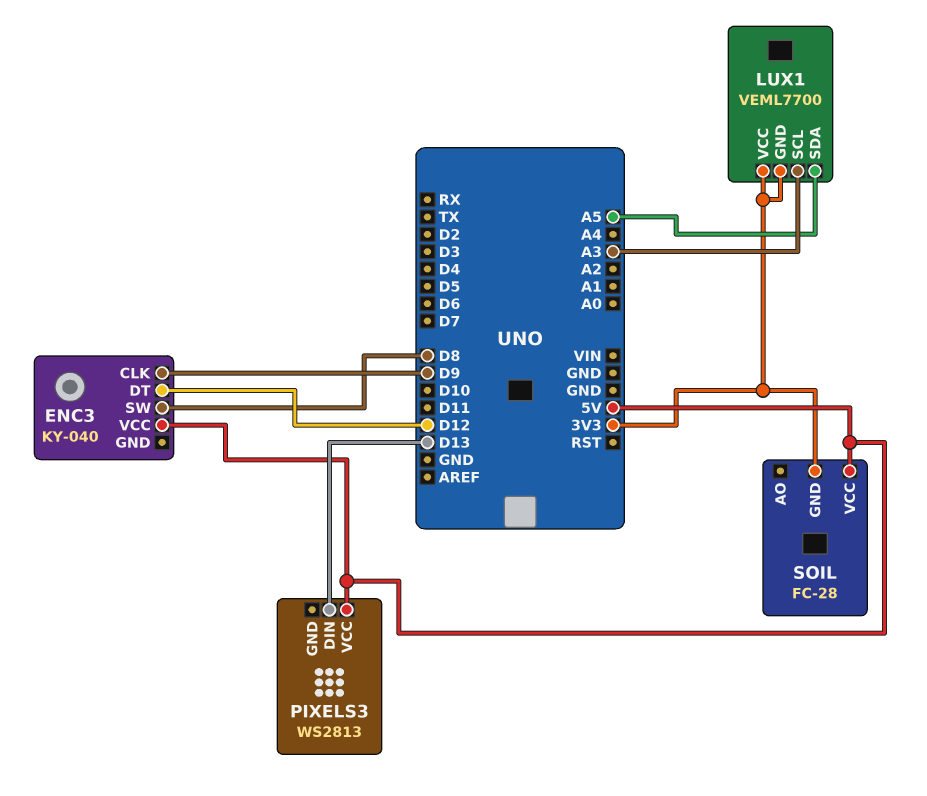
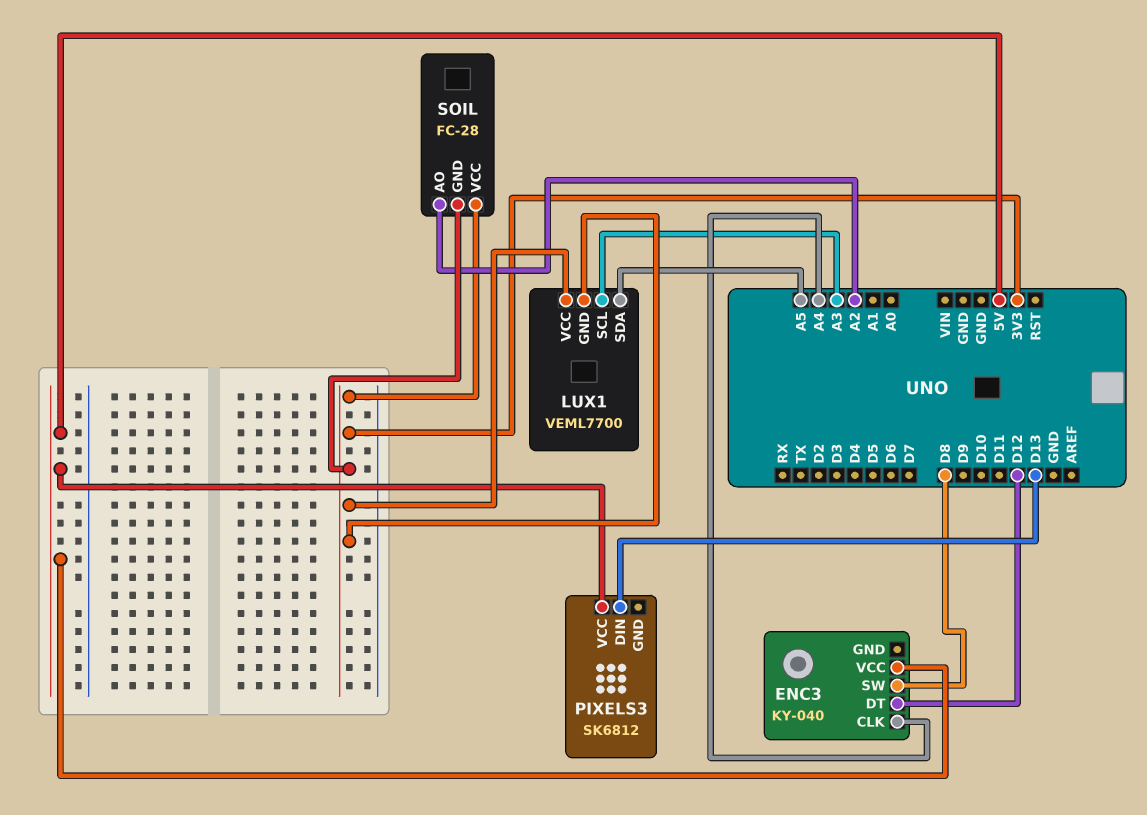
ENC3 pin CLK: D9 -> A4
PIXELS3: WS2813 -> SK6812
SOIL pin AO: none -> A2
SOIL pin VCC: 5V -> 3V3

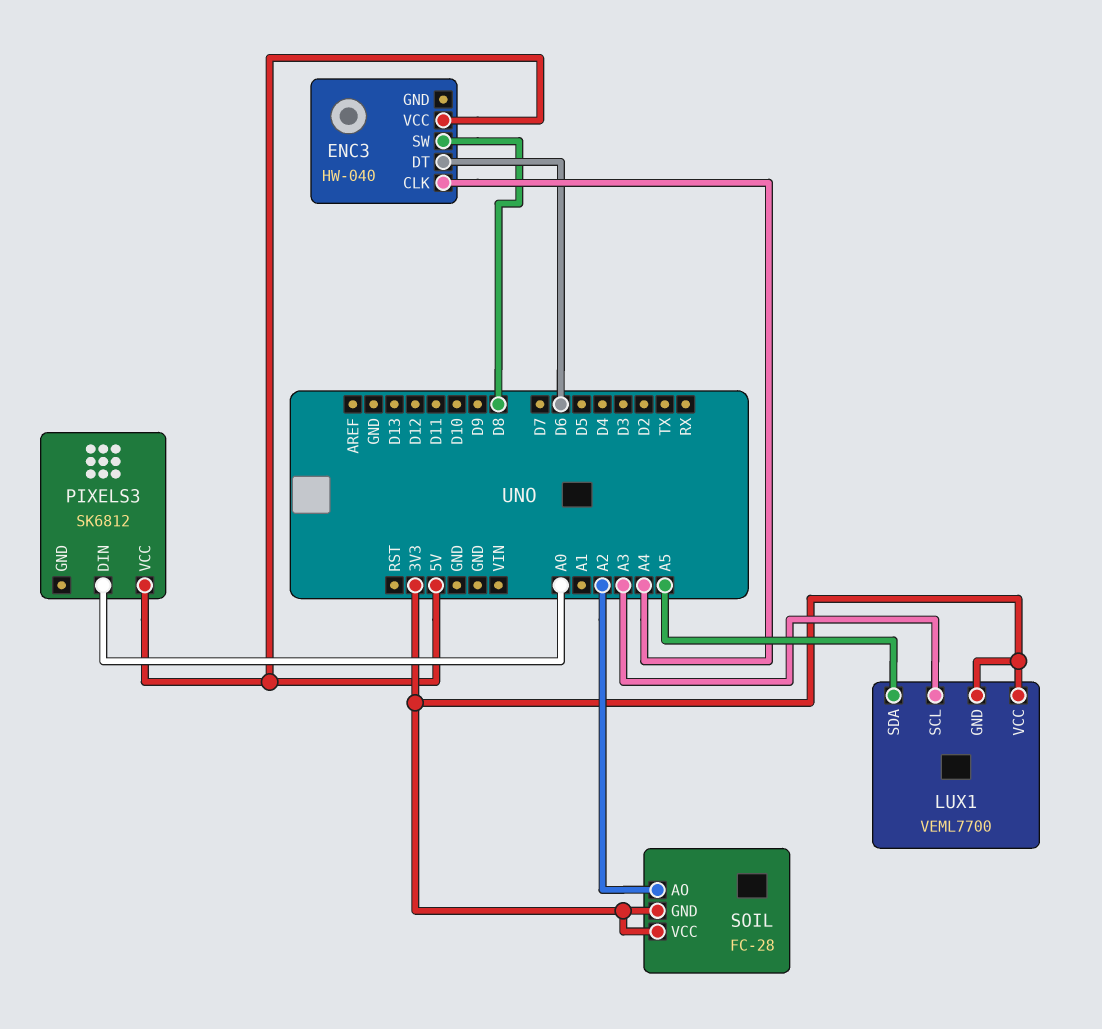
ENC3: KY-040 -> HW-040
ENC3 pin DT: D12 -> D6
PIXELS3 pin DIN: D13 -> A0

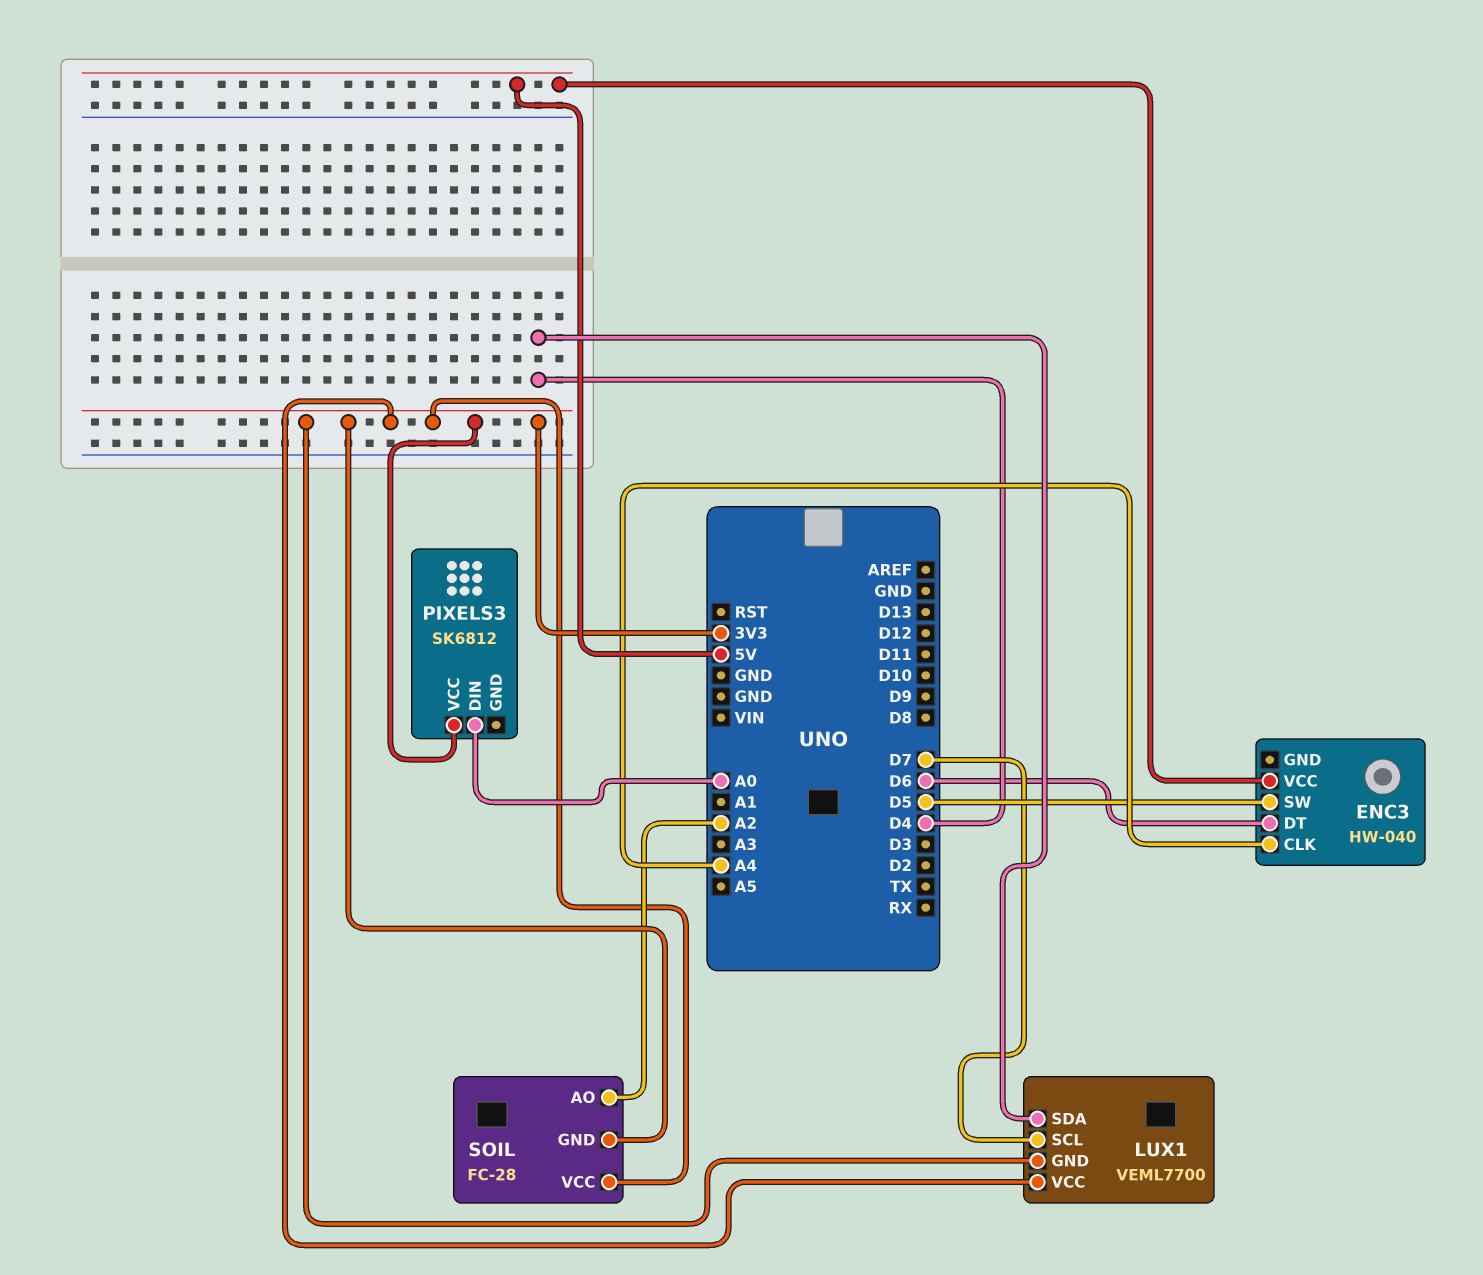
ENC3 pin SW: D8 -> D5
LUX1 pin SCL: A3 -> D7
LUX1 pin SDA: A5 -> D4
PIXELS3 pin VCC: 5V -> 3V3

